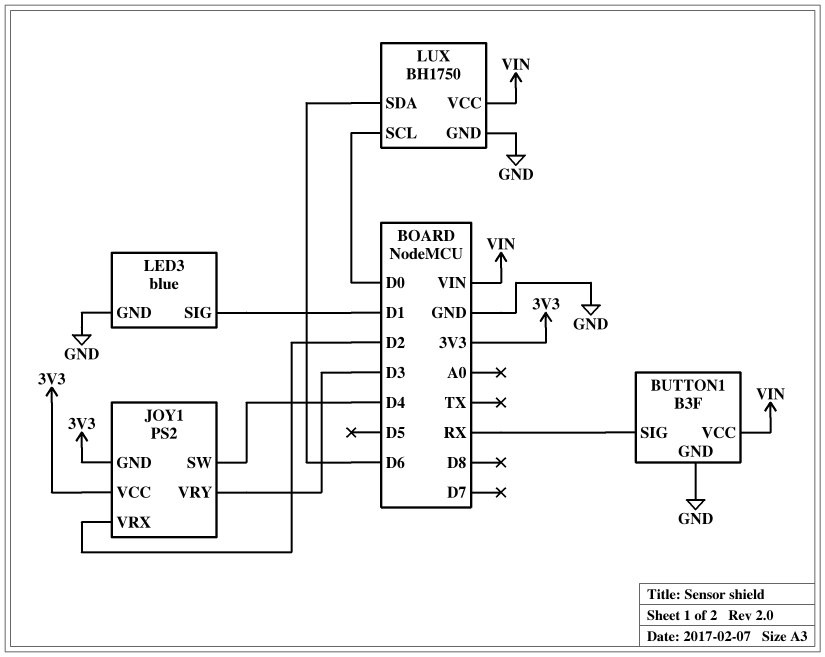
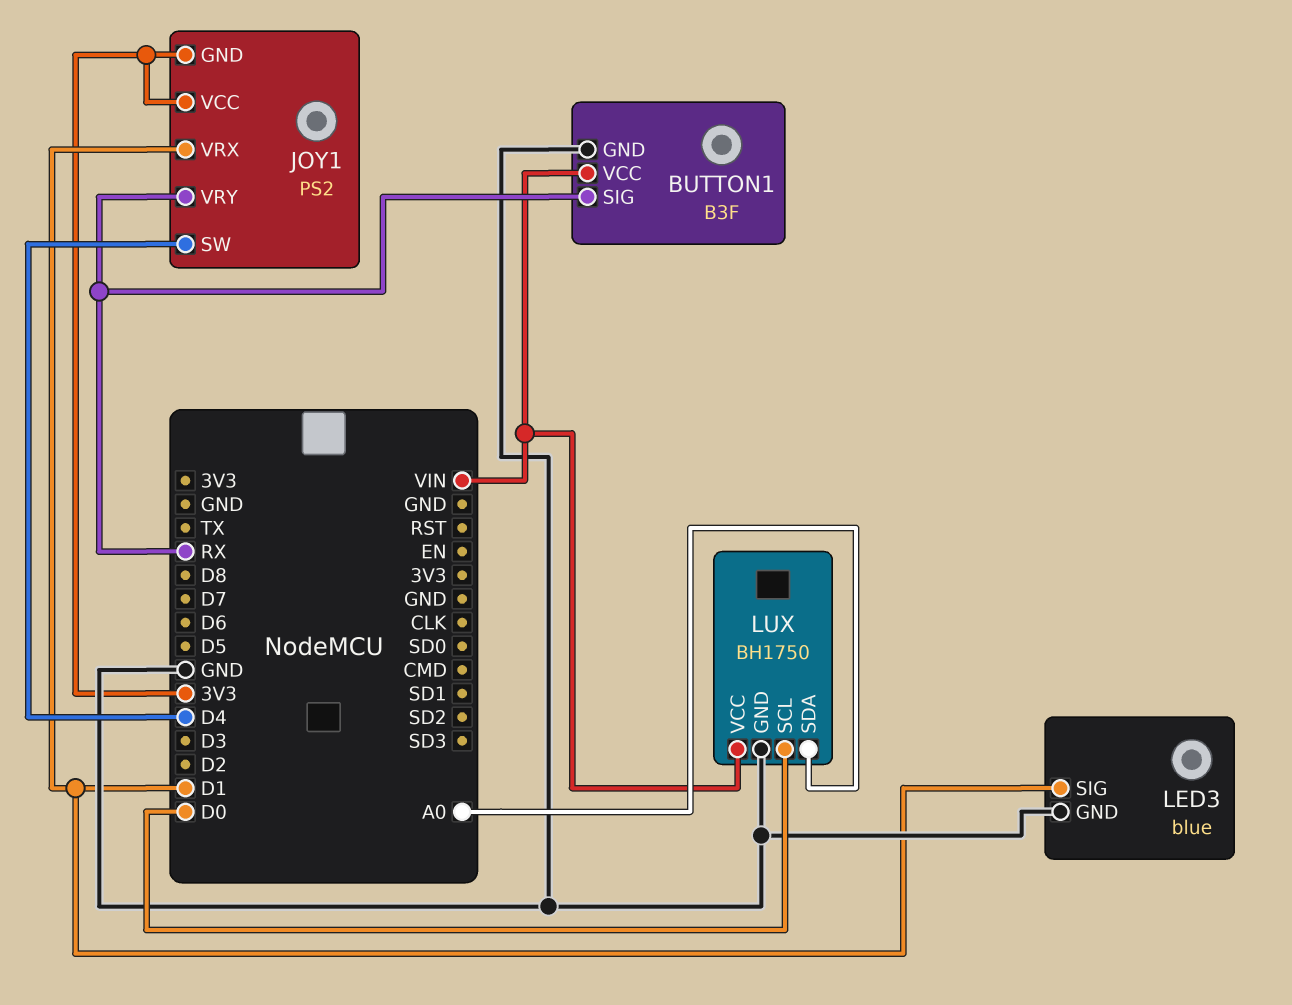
JOY1 pin VRX: D2 -> D1
JOY1 pin VRY: D3 -> RX
LUX pin SDA: D6 -> A0

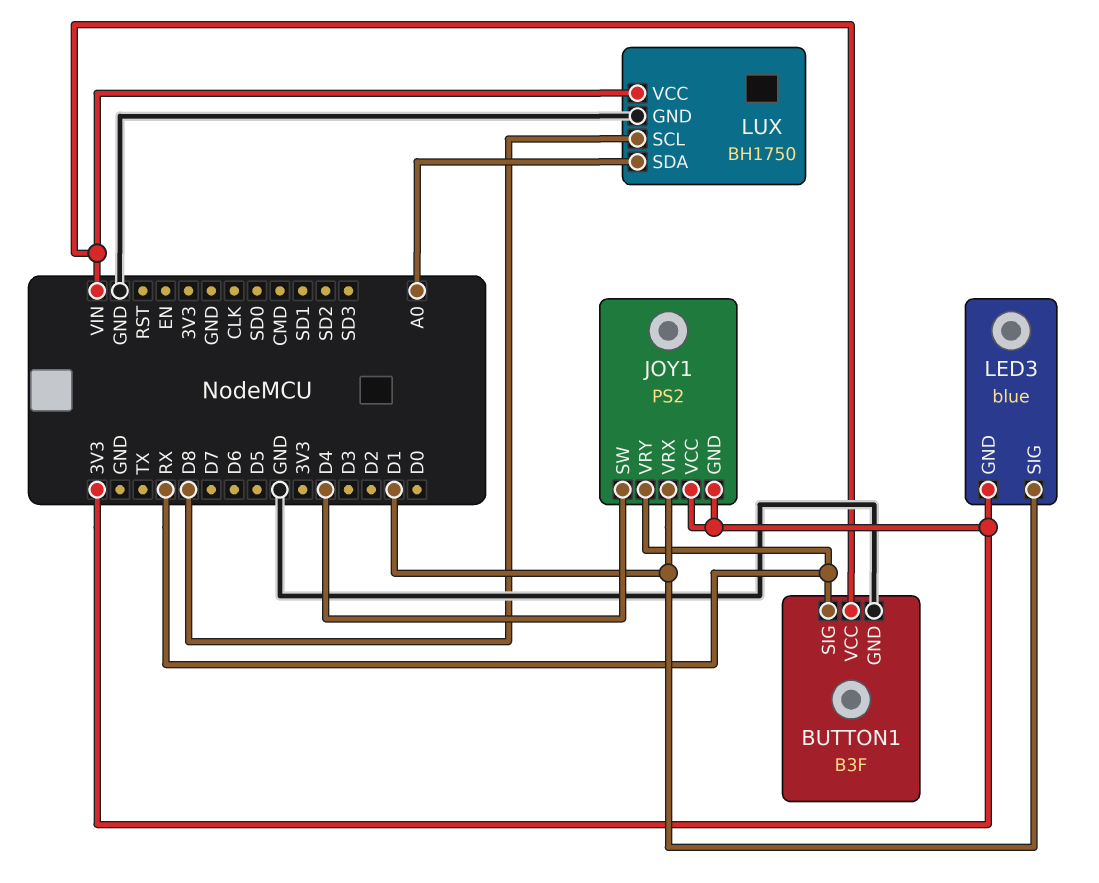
LED3 pin GND: GND -> 3V3
LUX pin SCL: D0 -> D8

